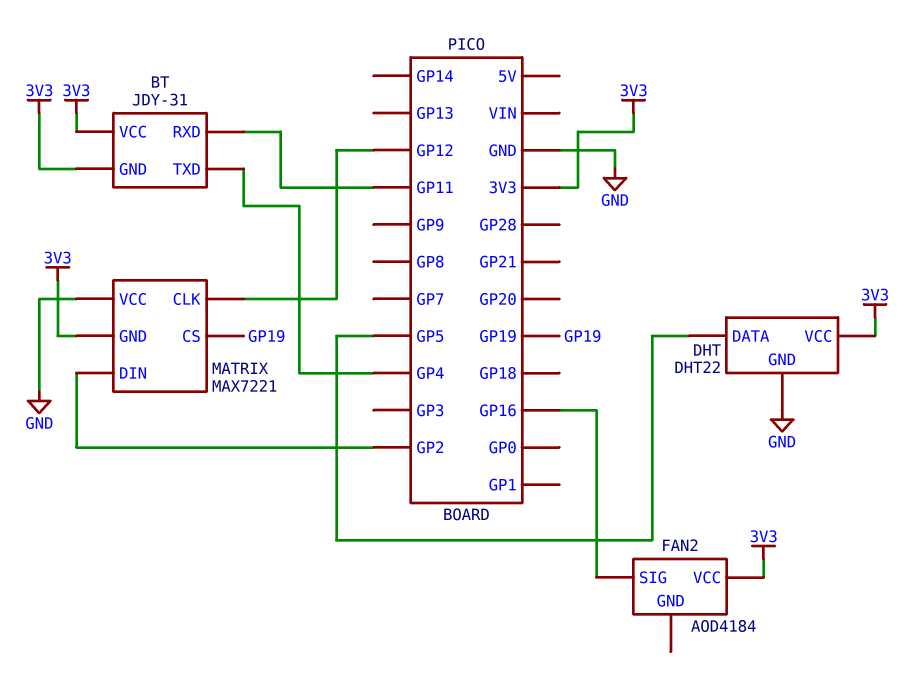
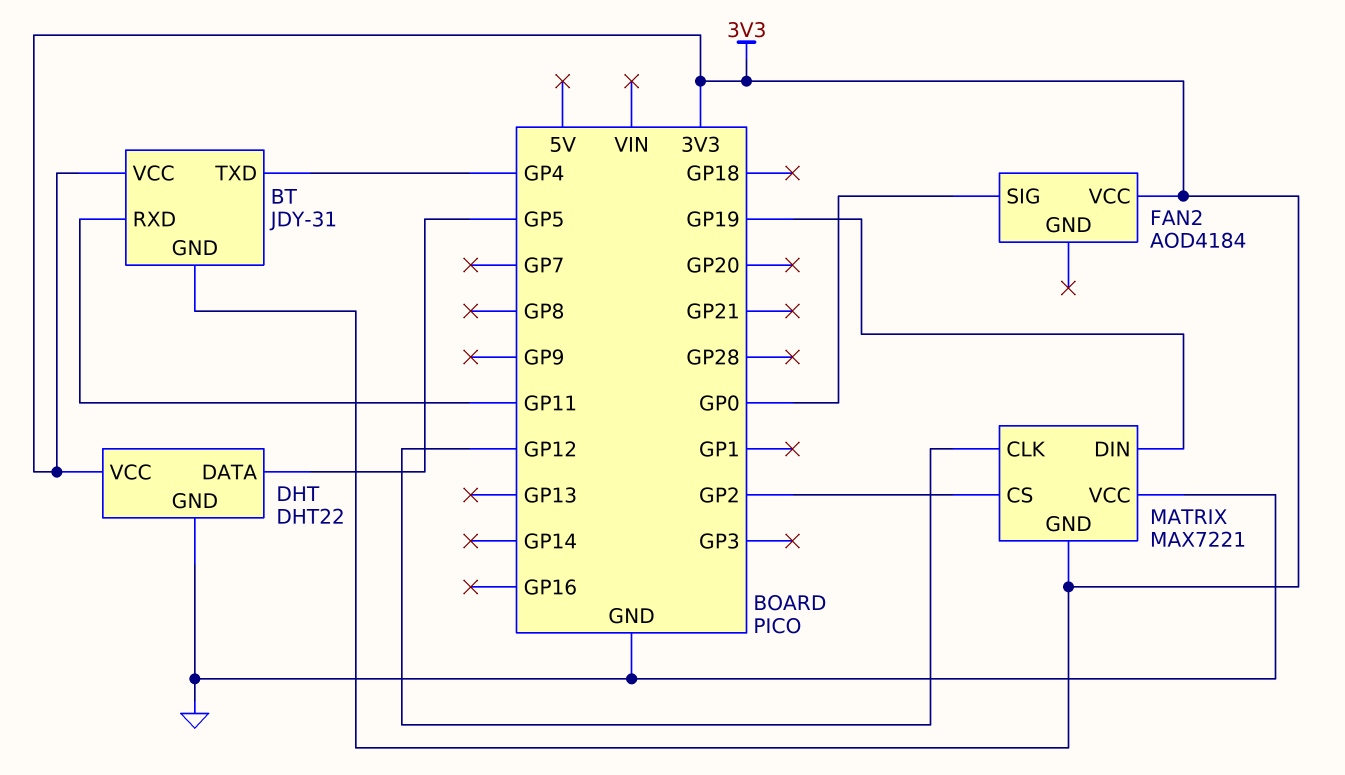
FAN2 pin SIG: GP16 -> GP0
MATRIX pin CS: GP19 -> GP2
MATRIX pin DIN: GP2 -> GP19

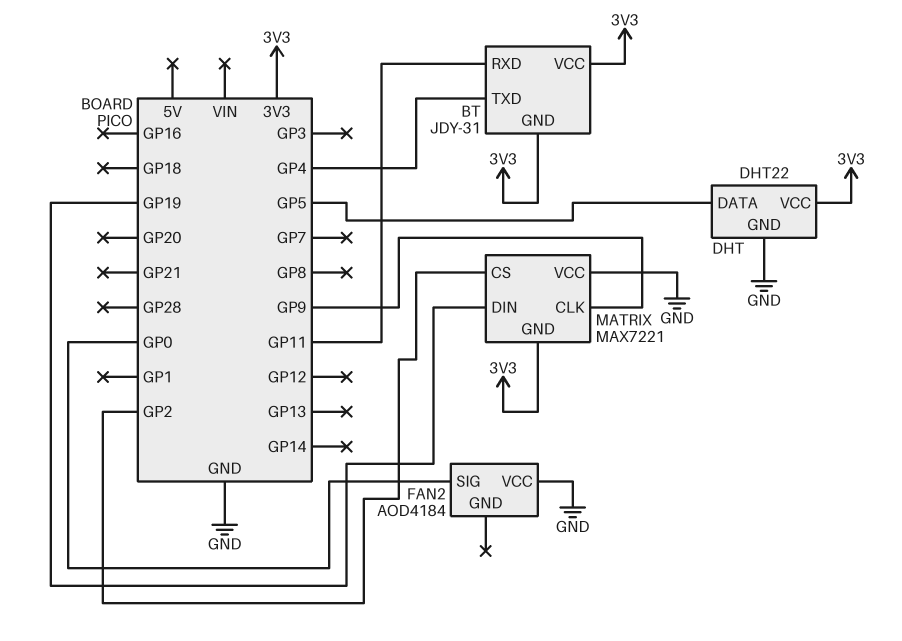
FAN2 pin VCC: 3V3 -> GND
MATRIX pin CLK: GP12 -> GP9

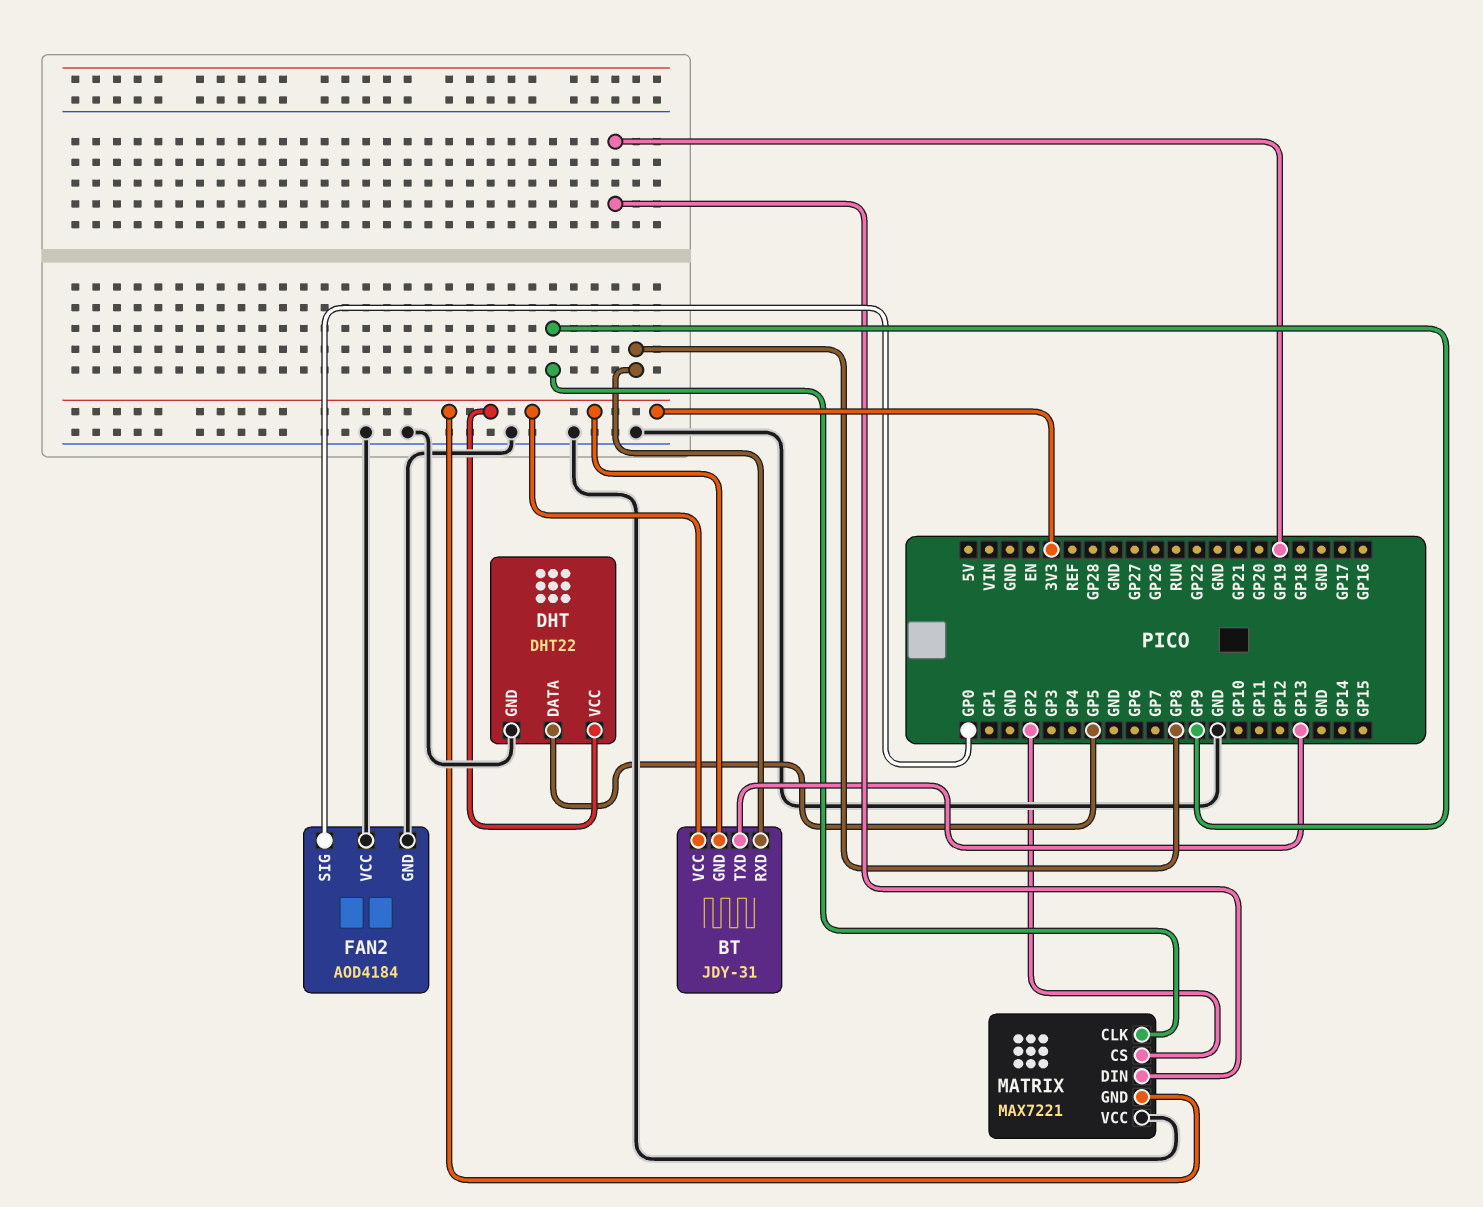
BT pin RXD: GP11 -> GP8
BT pin TXD: GP4 -> GP13
FAN2 pin GND: none -> GND

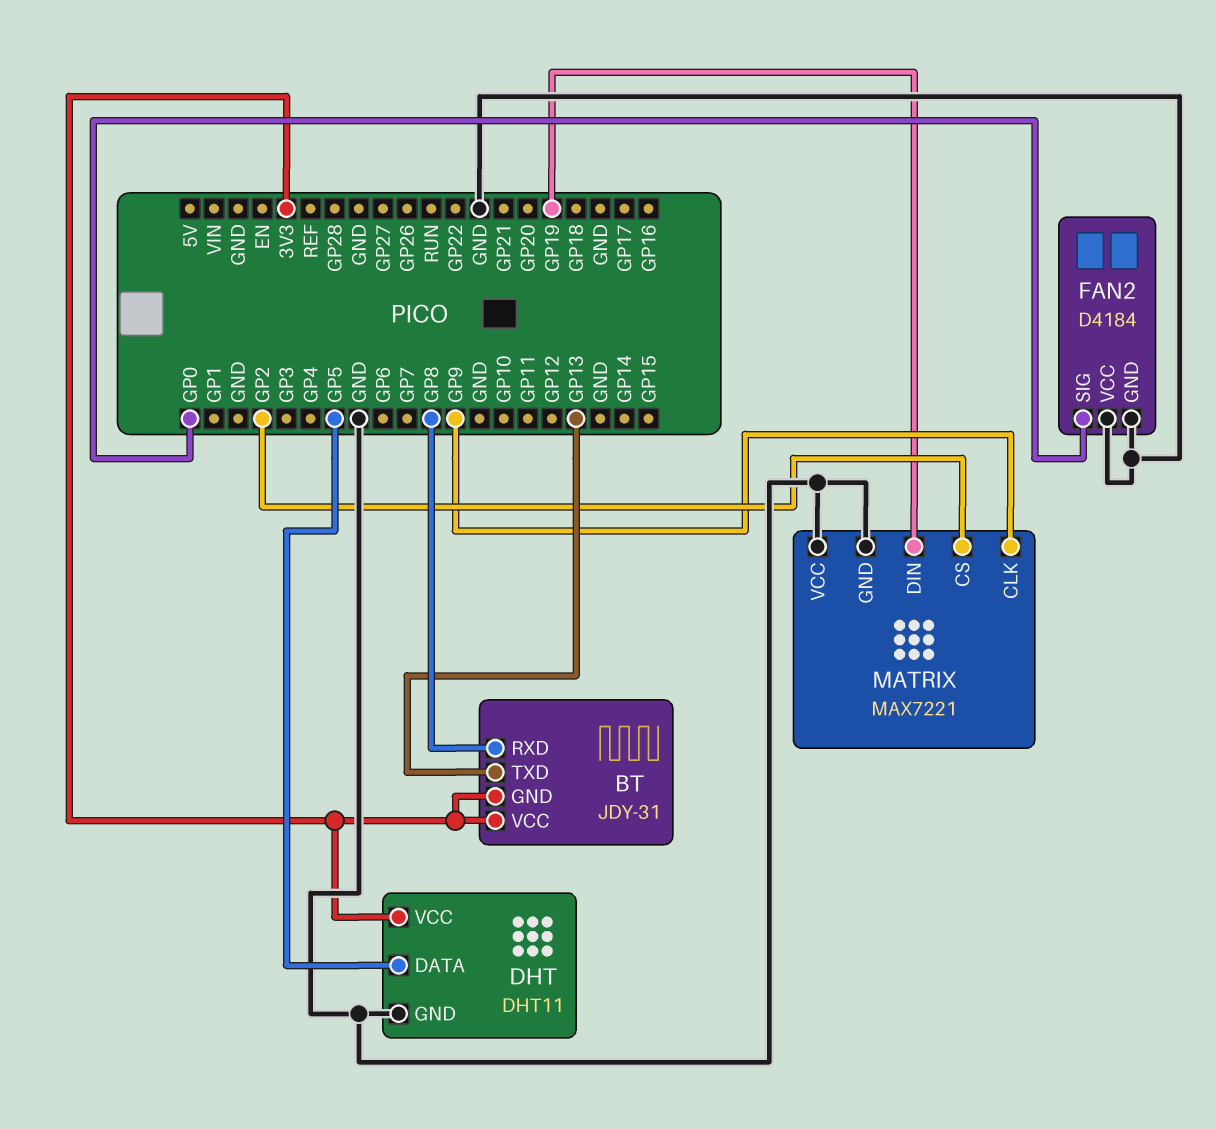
DHT: DHT22 -> DHT11
FAN2: AOD4184 -> D4184
MATRIX pin GND: 3V3 -> GND

